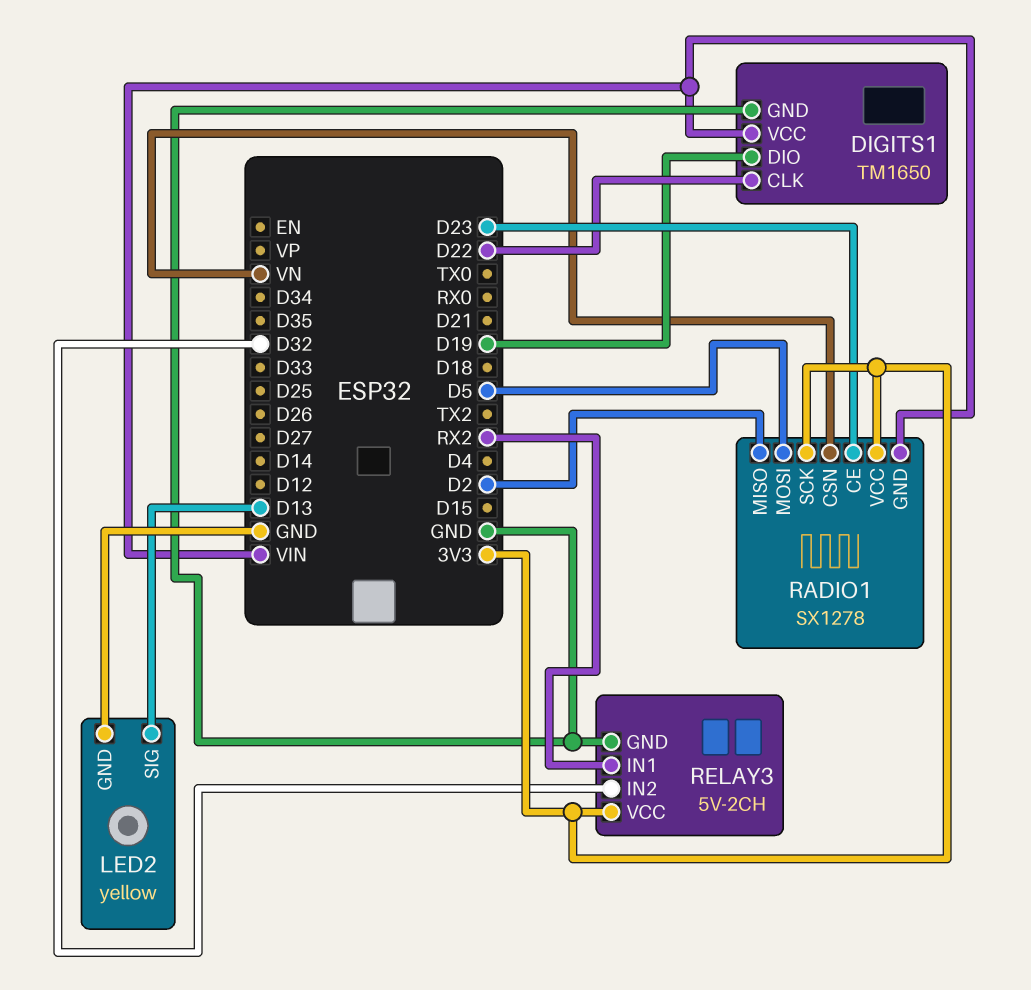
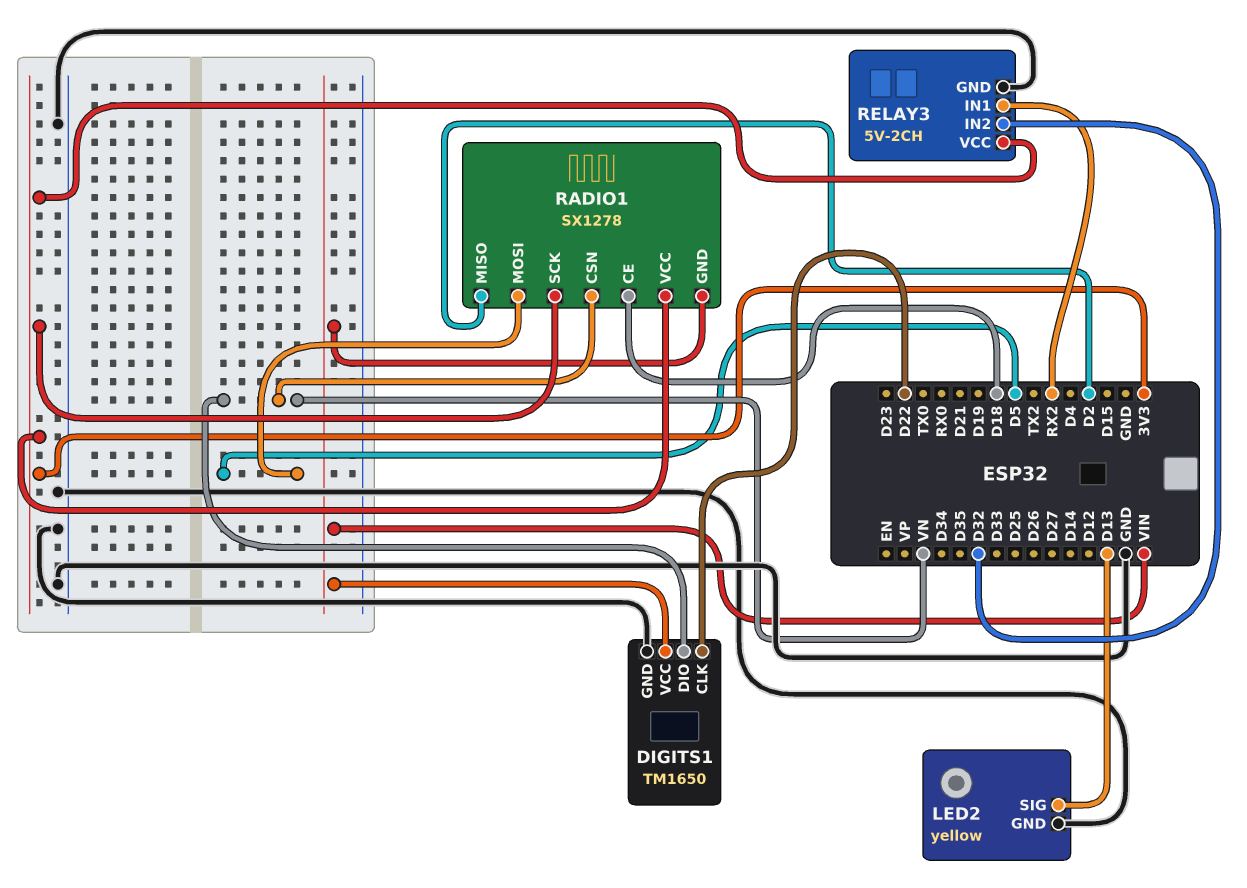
DIGITS1 pin DIO: D19 -> VN
RADIO1 pin CE: D23 -> D18

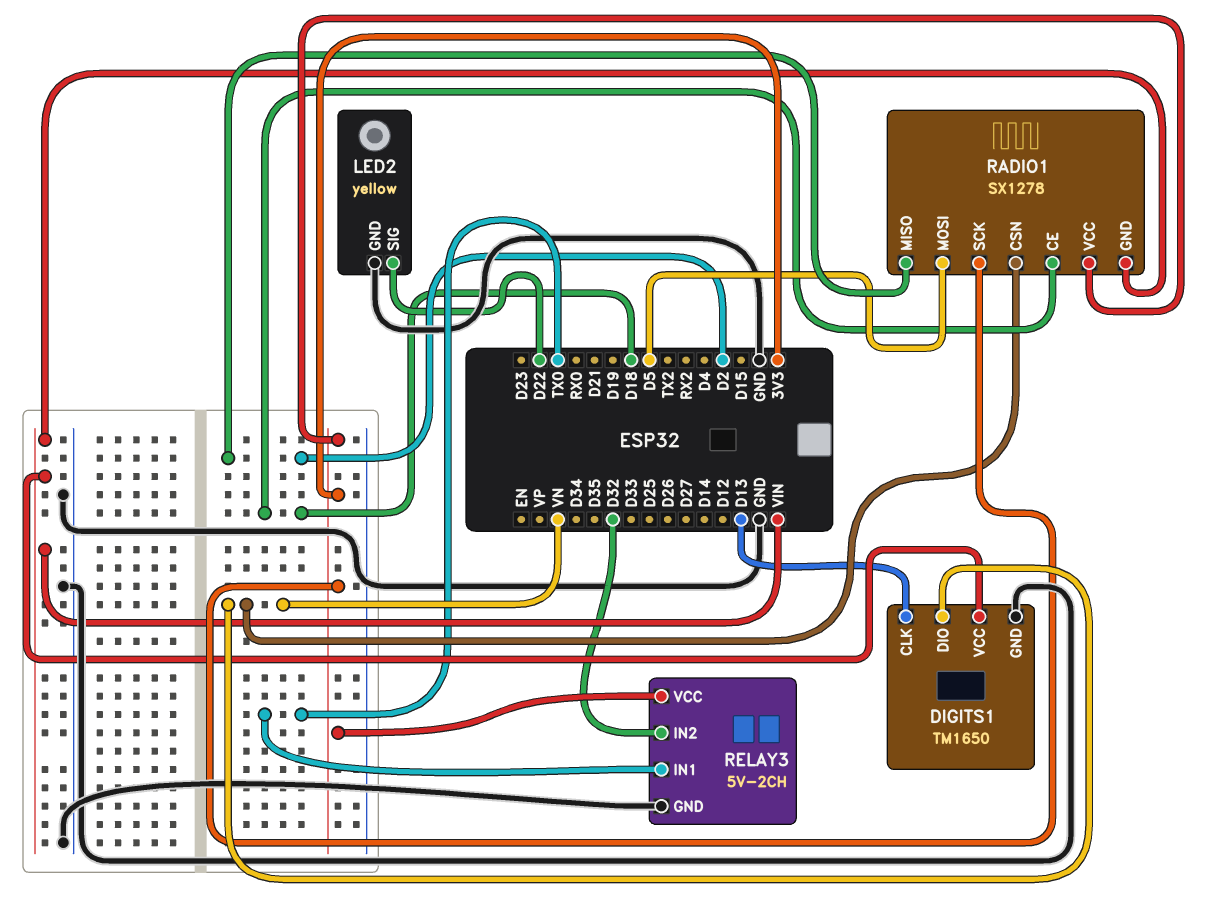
DIGITS1 pin CLK: D22 -> D13
LED2 pin SIG: D13 -> D22
RELAY3 pin IN1: RX2 -> TX0

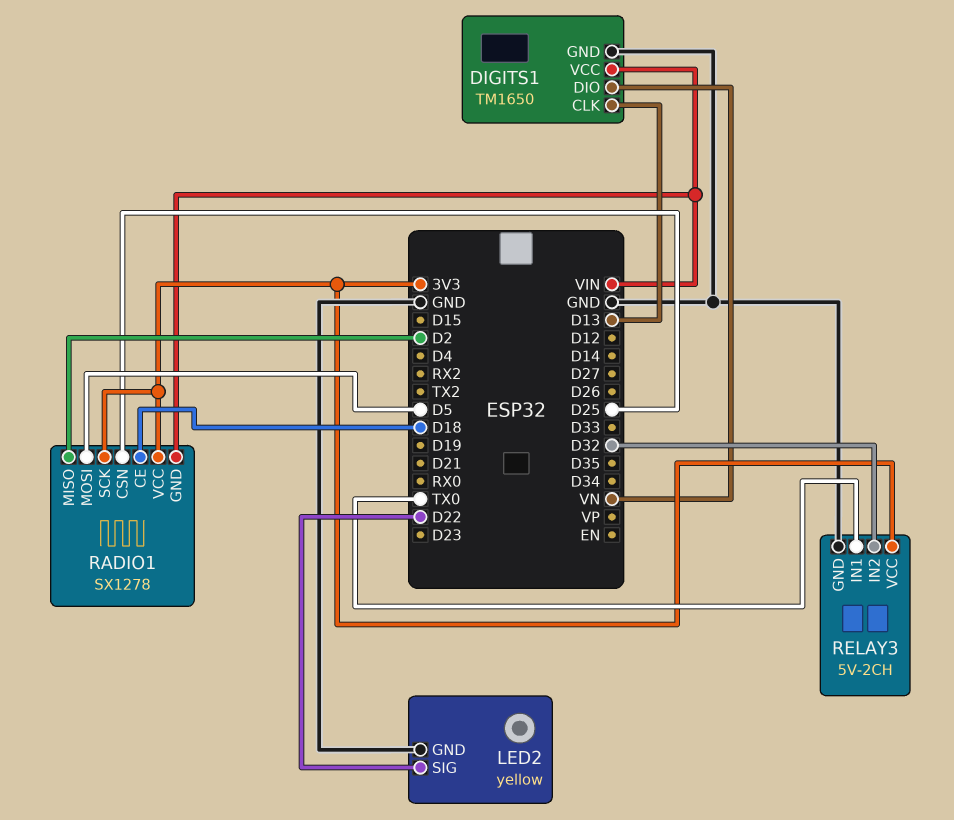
RADIO1 pin CSN: VN -> D25

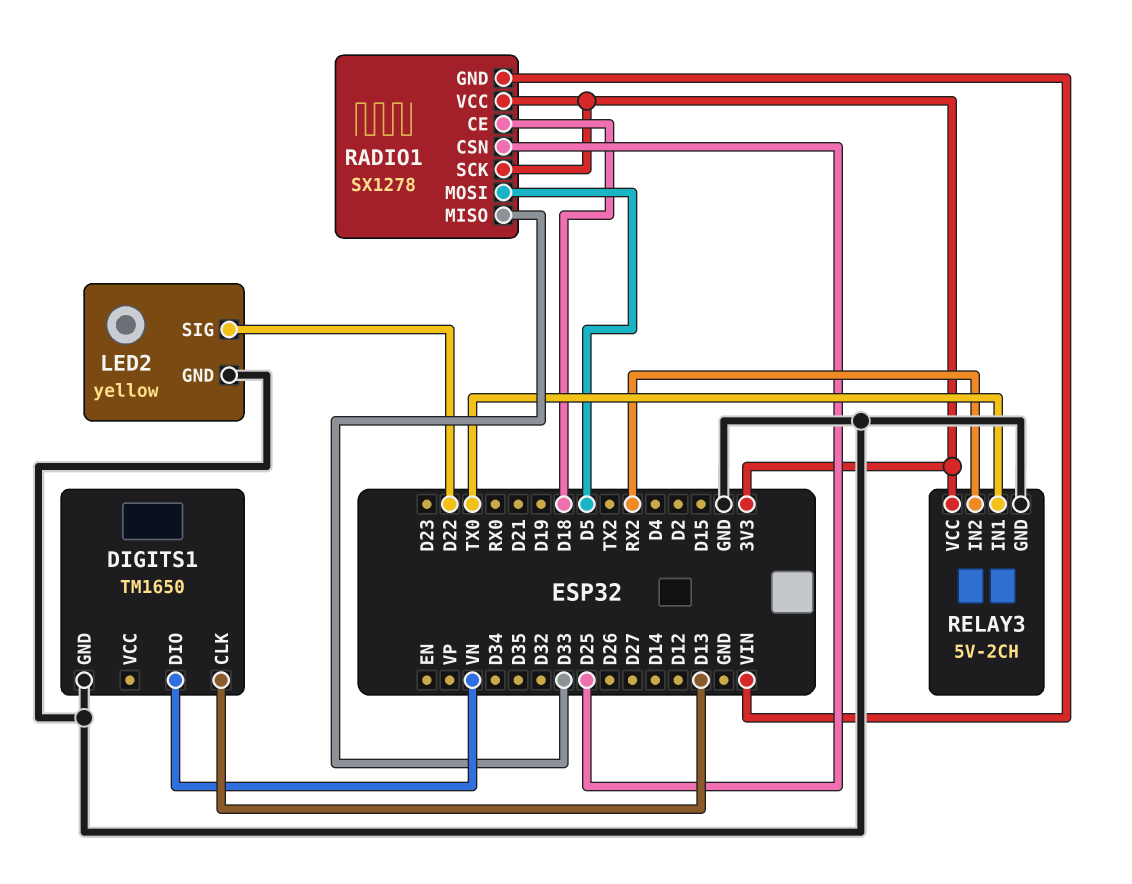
DIGITS1 pin VCC: VIN -> none
RADIO1 pin MISO: D2 -> D33
RELAY3 pin IN2: D32 -> RX2

